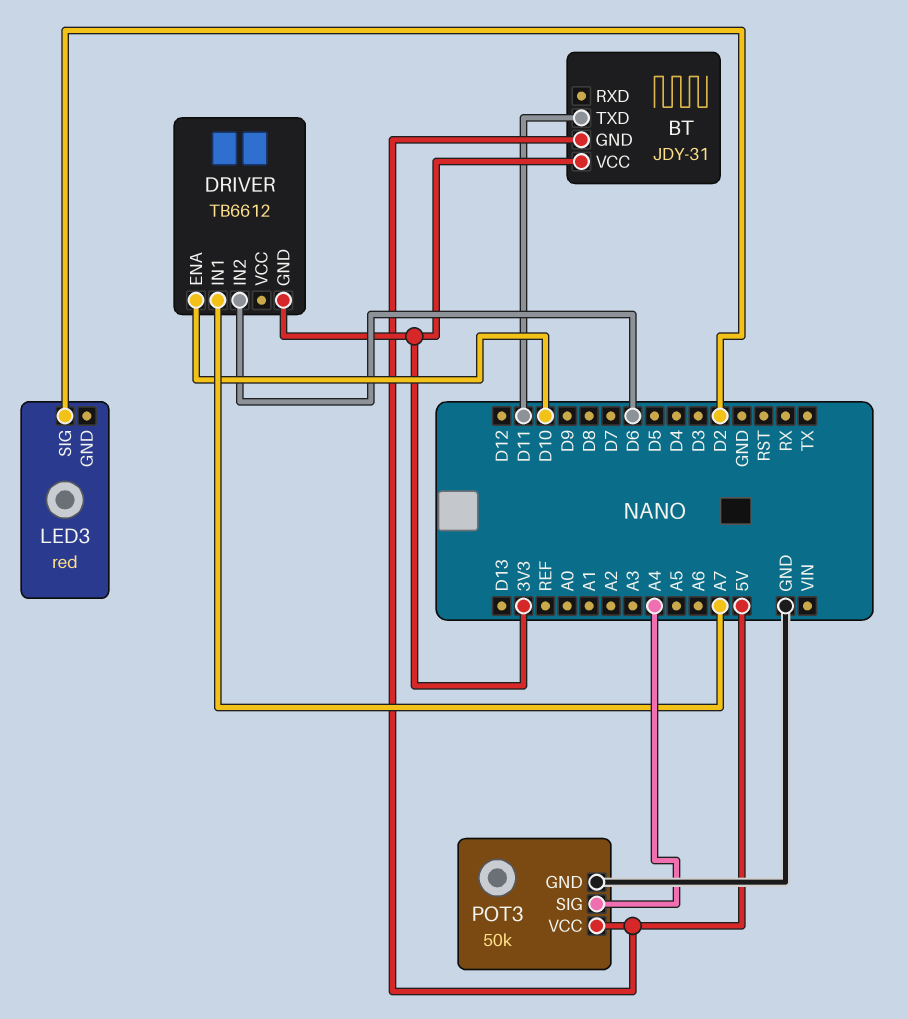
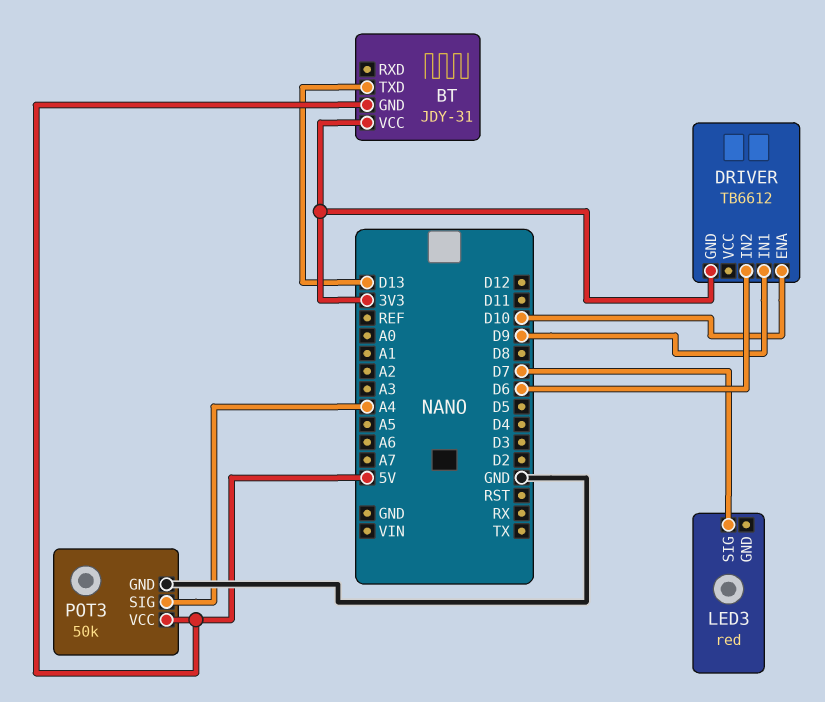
BT pin TXD: D11 -> D13
DRIVER pin IN1: A7 -> D9
LED3 pin SIG: D2 -> D7

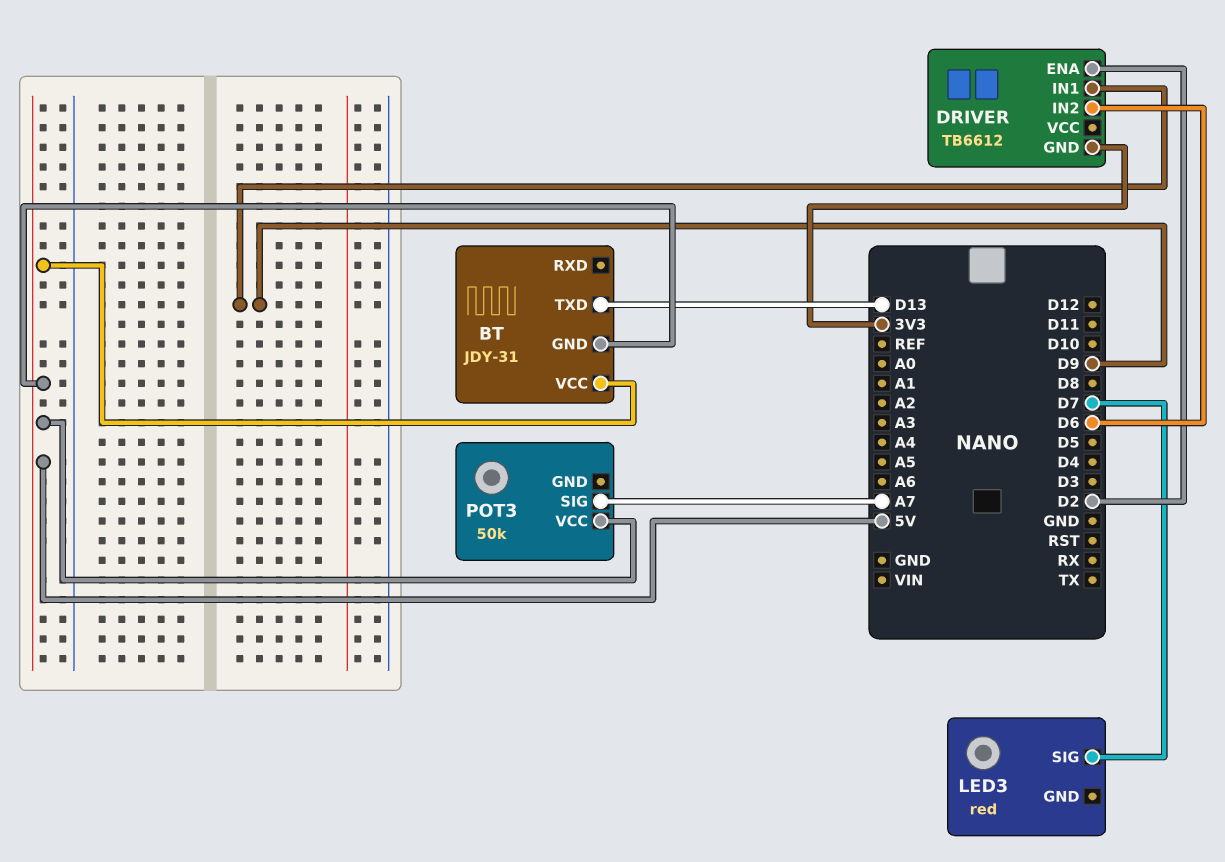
BT pin VCC: 3V3 -> 5V
DRIVER pin ENA: D10 -> D2
POT3 pin GND: GND -> none
POT3 pin SIG: A4 -> A7

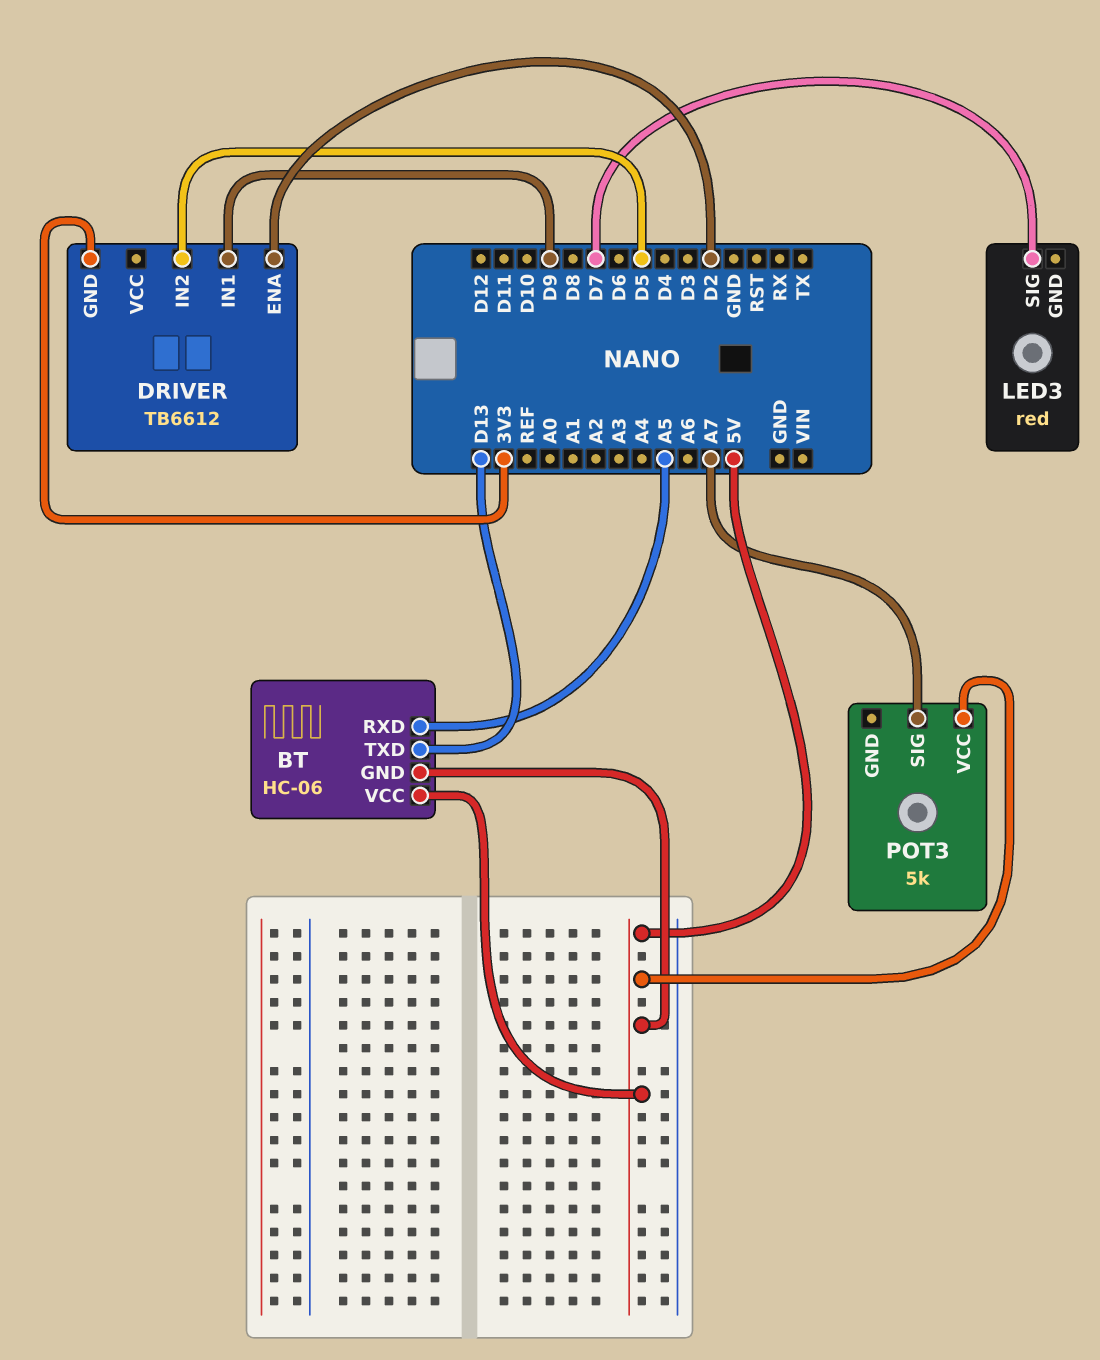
BT: JDY-31 -> HC-06
BT pin RXD: none -> A5
DRIVER pin IN2: D6 -> D5
POT3: 50k -> 5k

